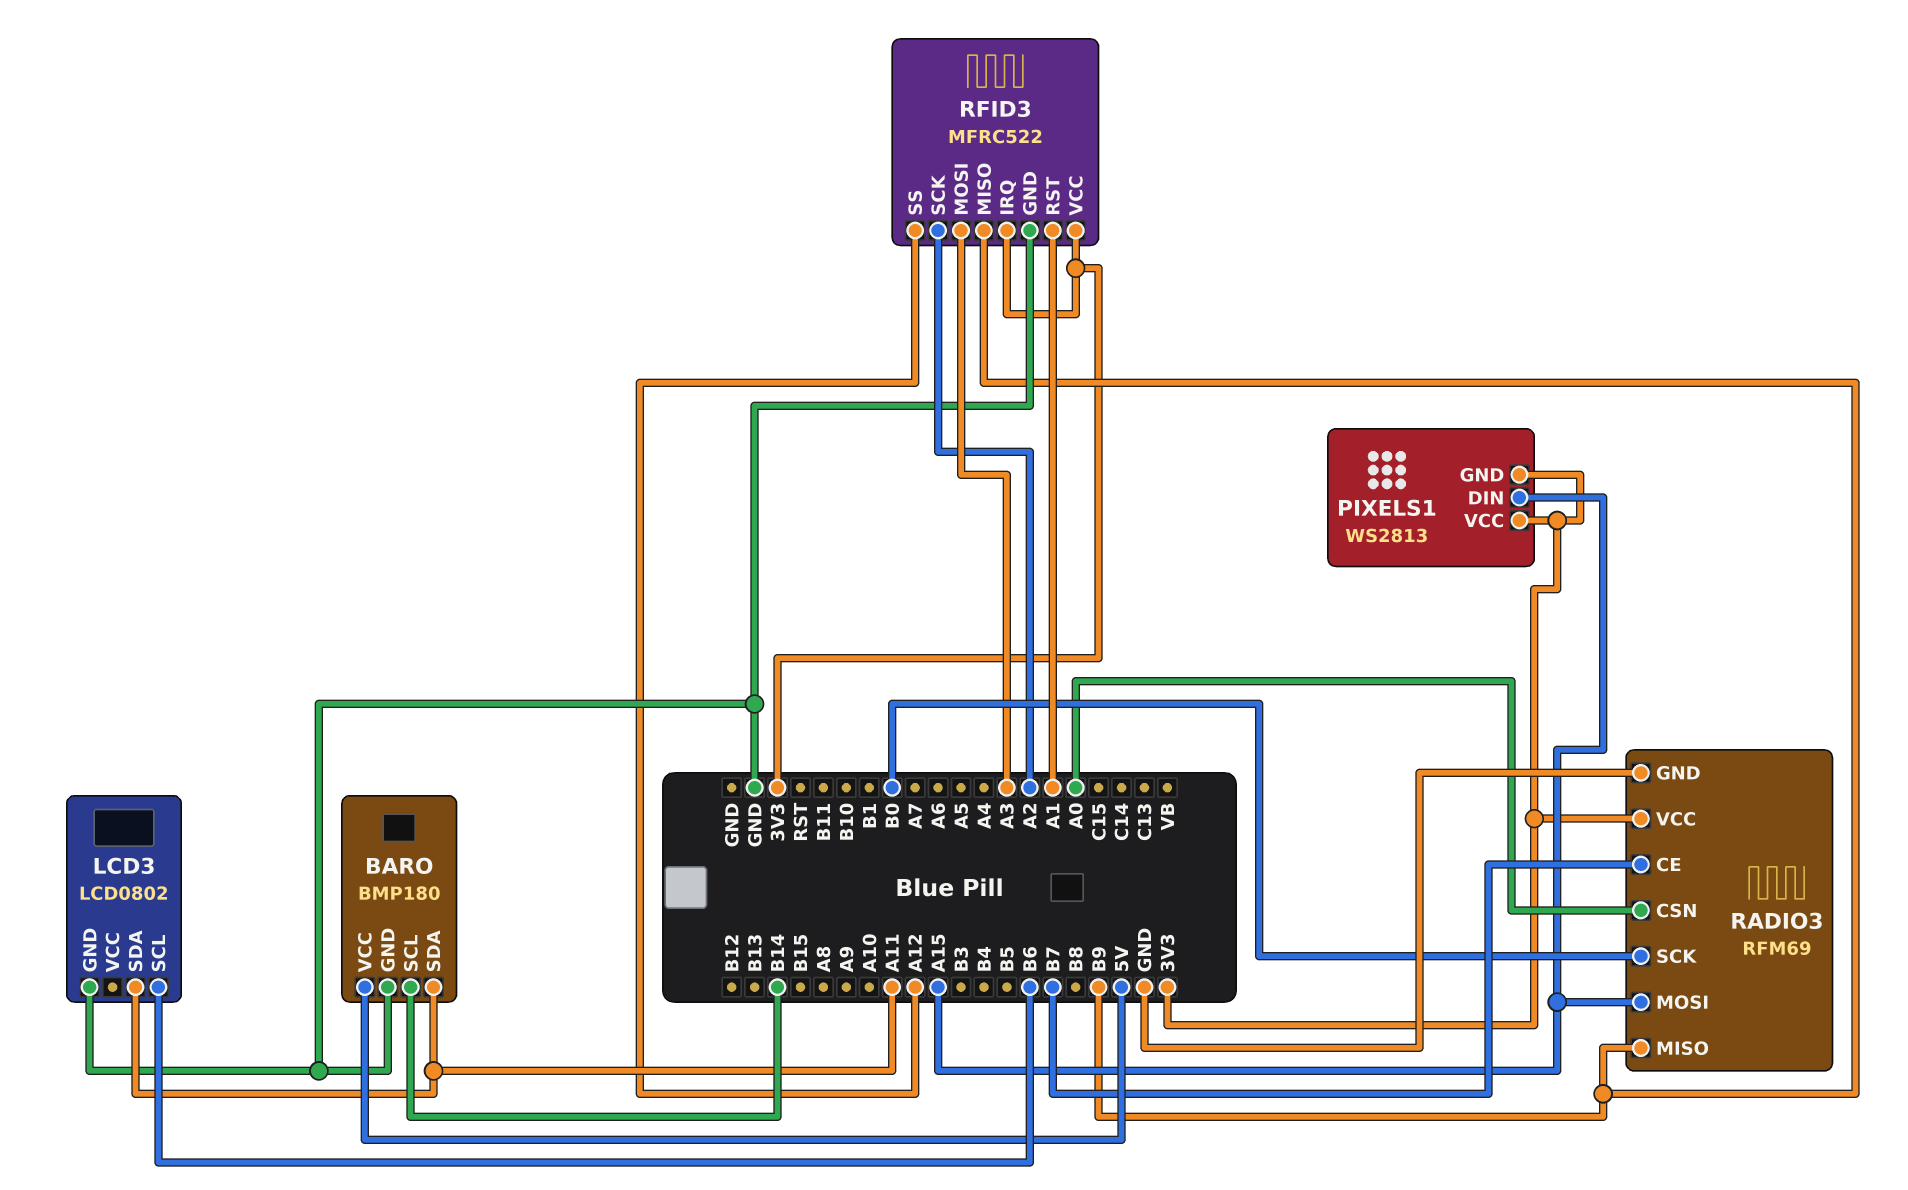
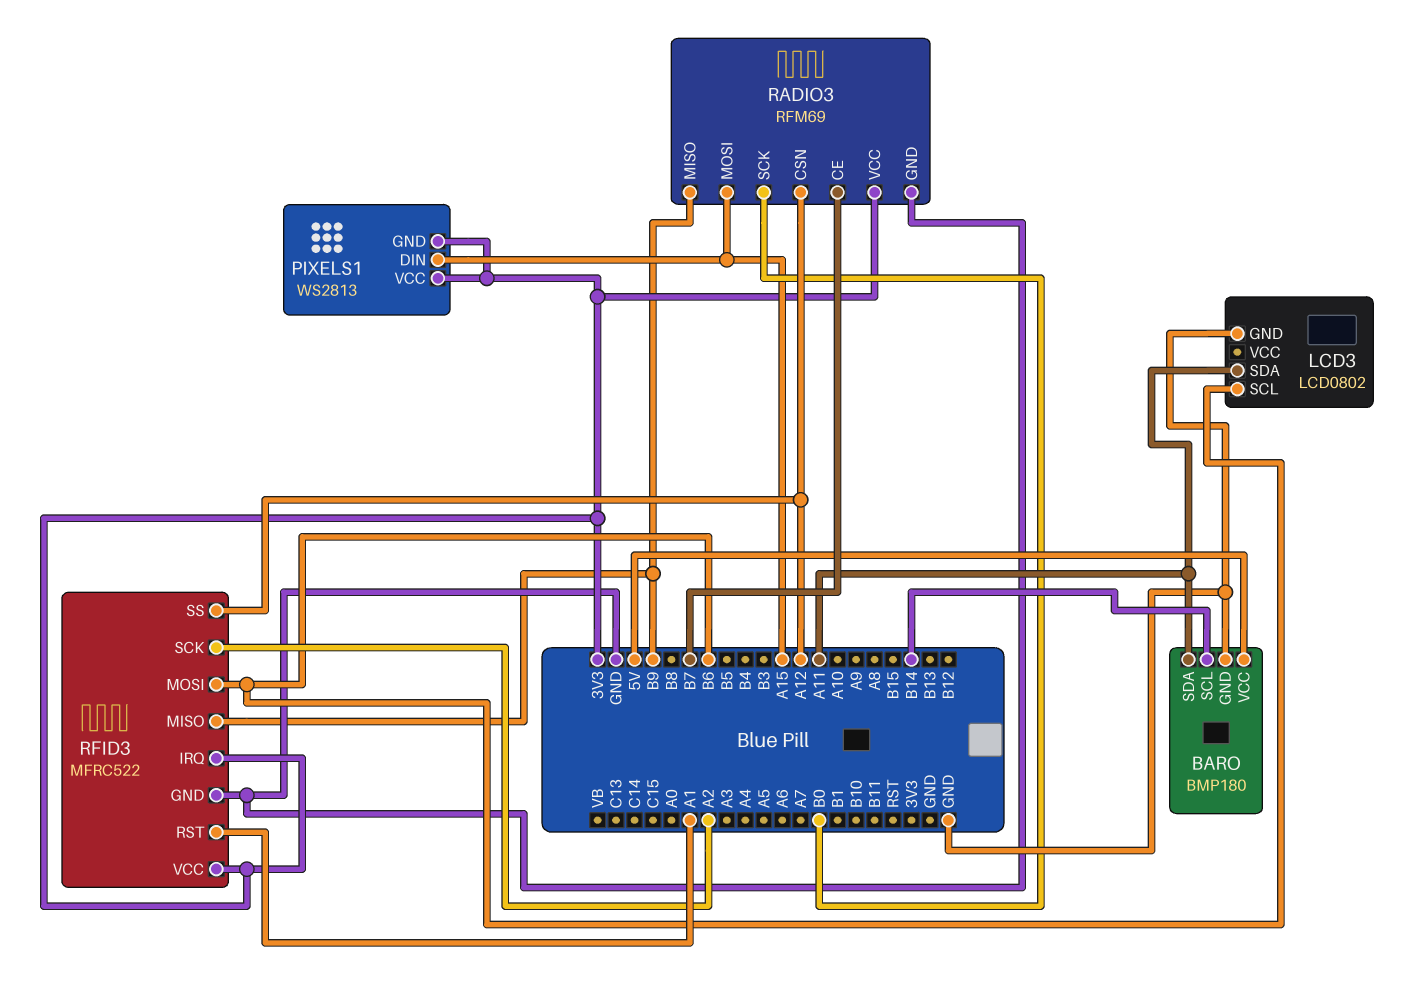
RADIO3 pin CSN: A0 -> A12
RFID3 pin MOSI: A3 -> B6

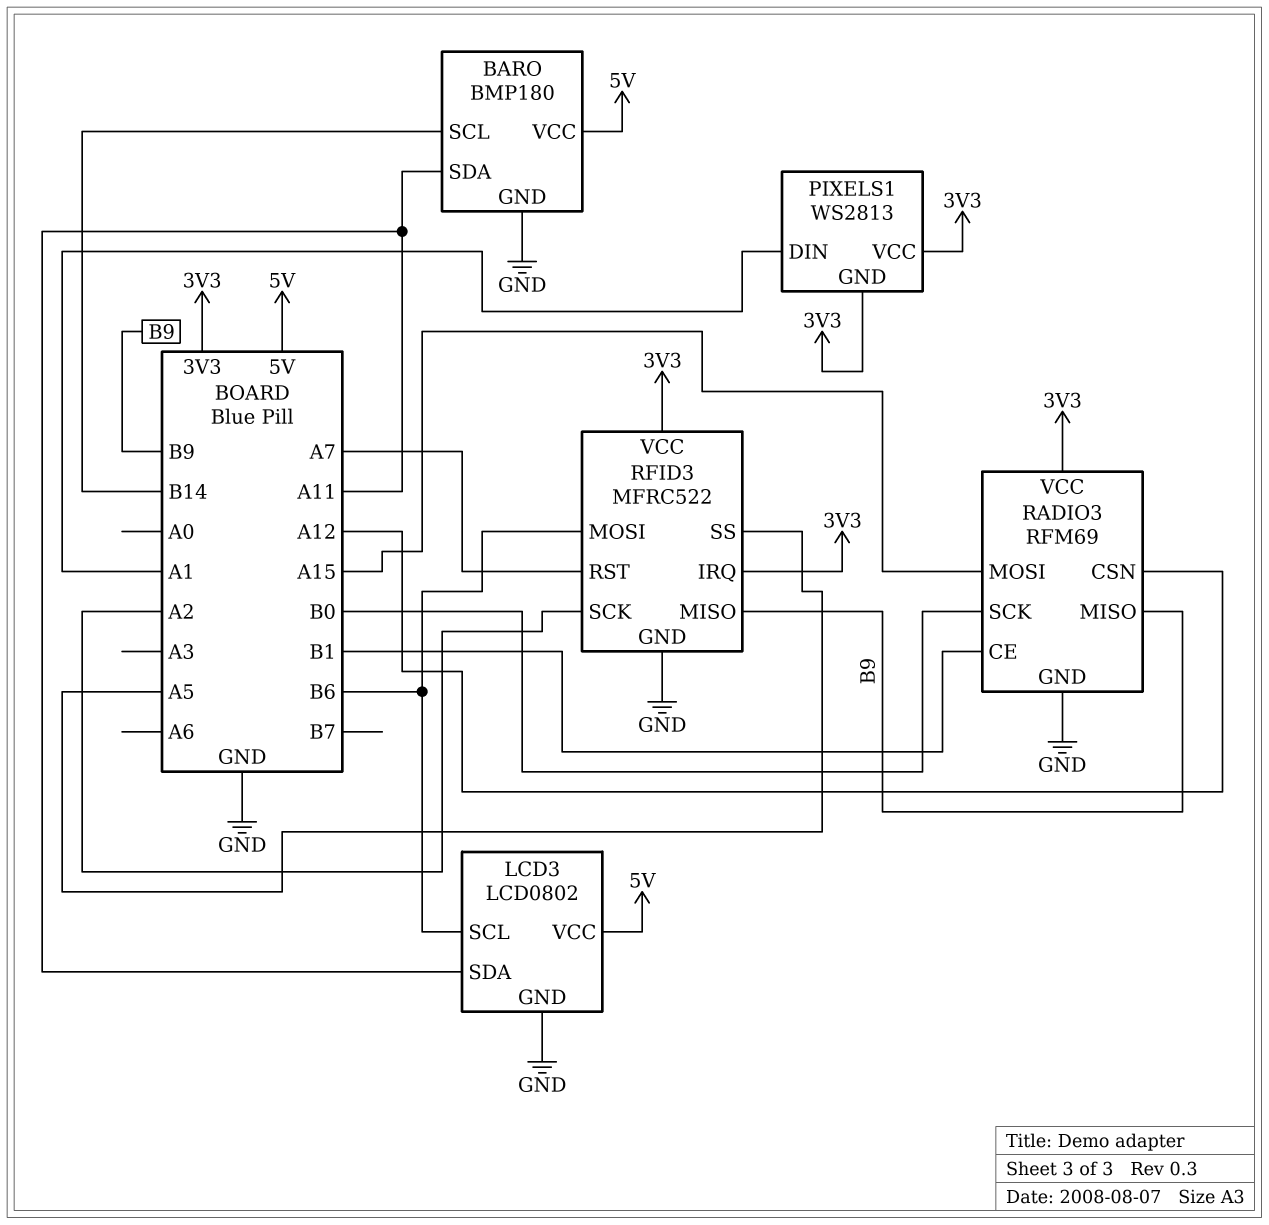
LCD3 pin VCC: none -> 5V
PIXELS1 pin DIN: A15 -> A1
RADIO3 pin CE: B7 -> B1
RFID3 pin RST: A1 -> A7
RFID3 pin SS: A12 -> A5

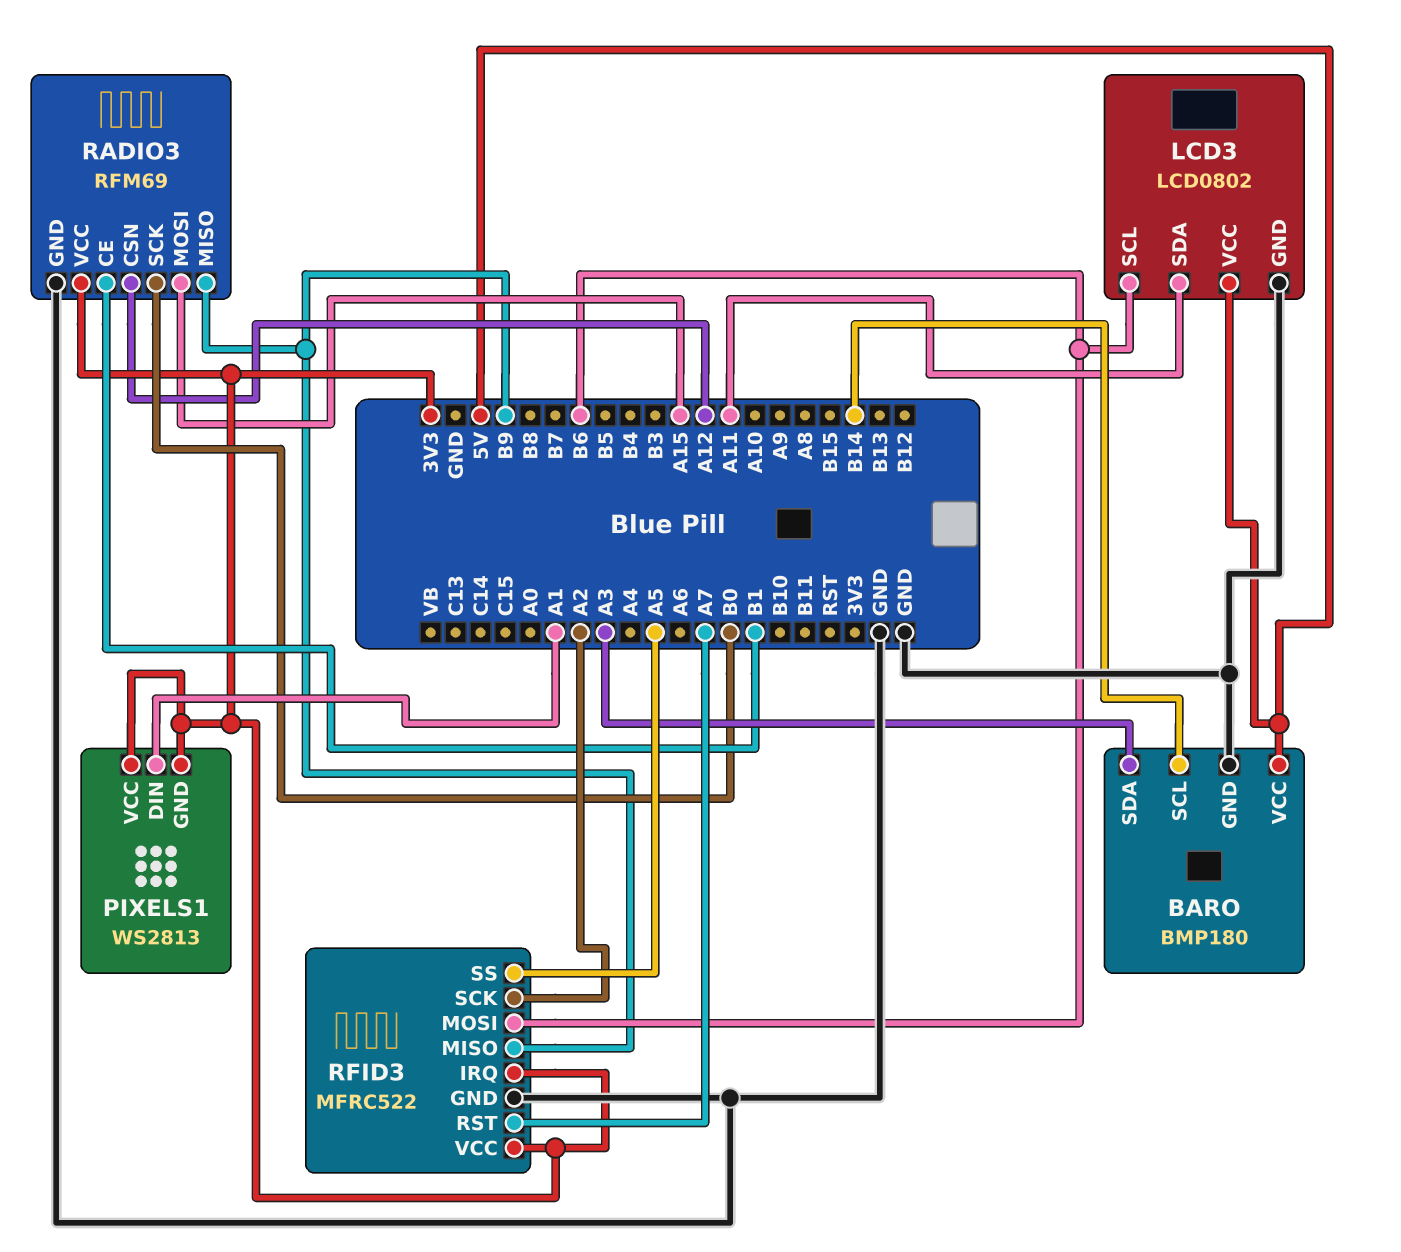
BARO pin SDA: A11 -> A3

